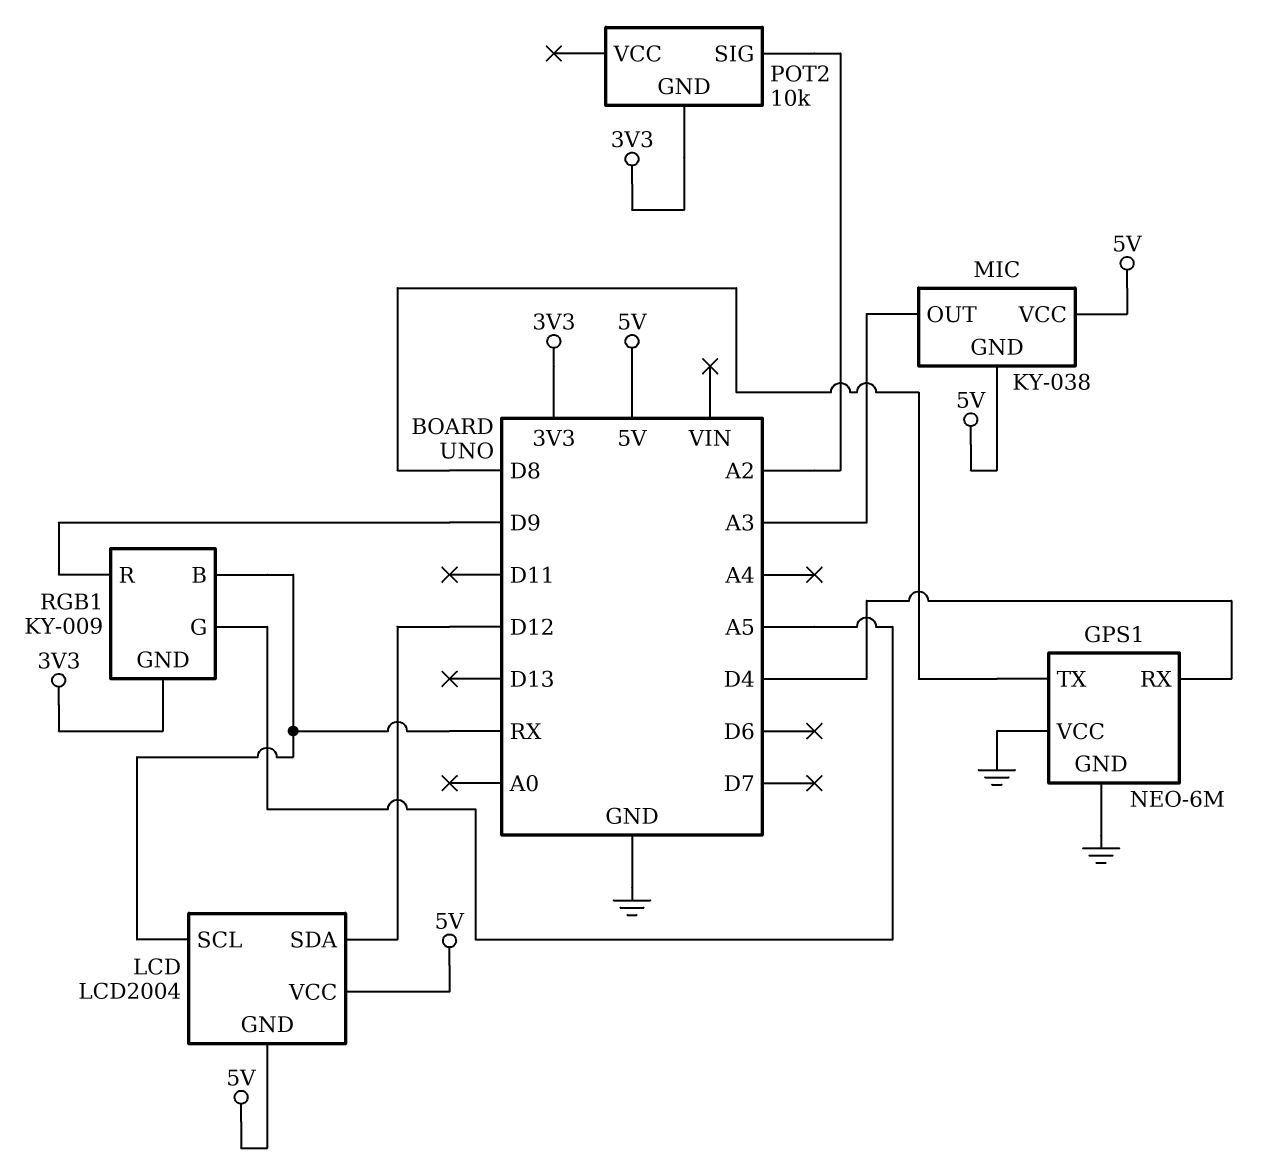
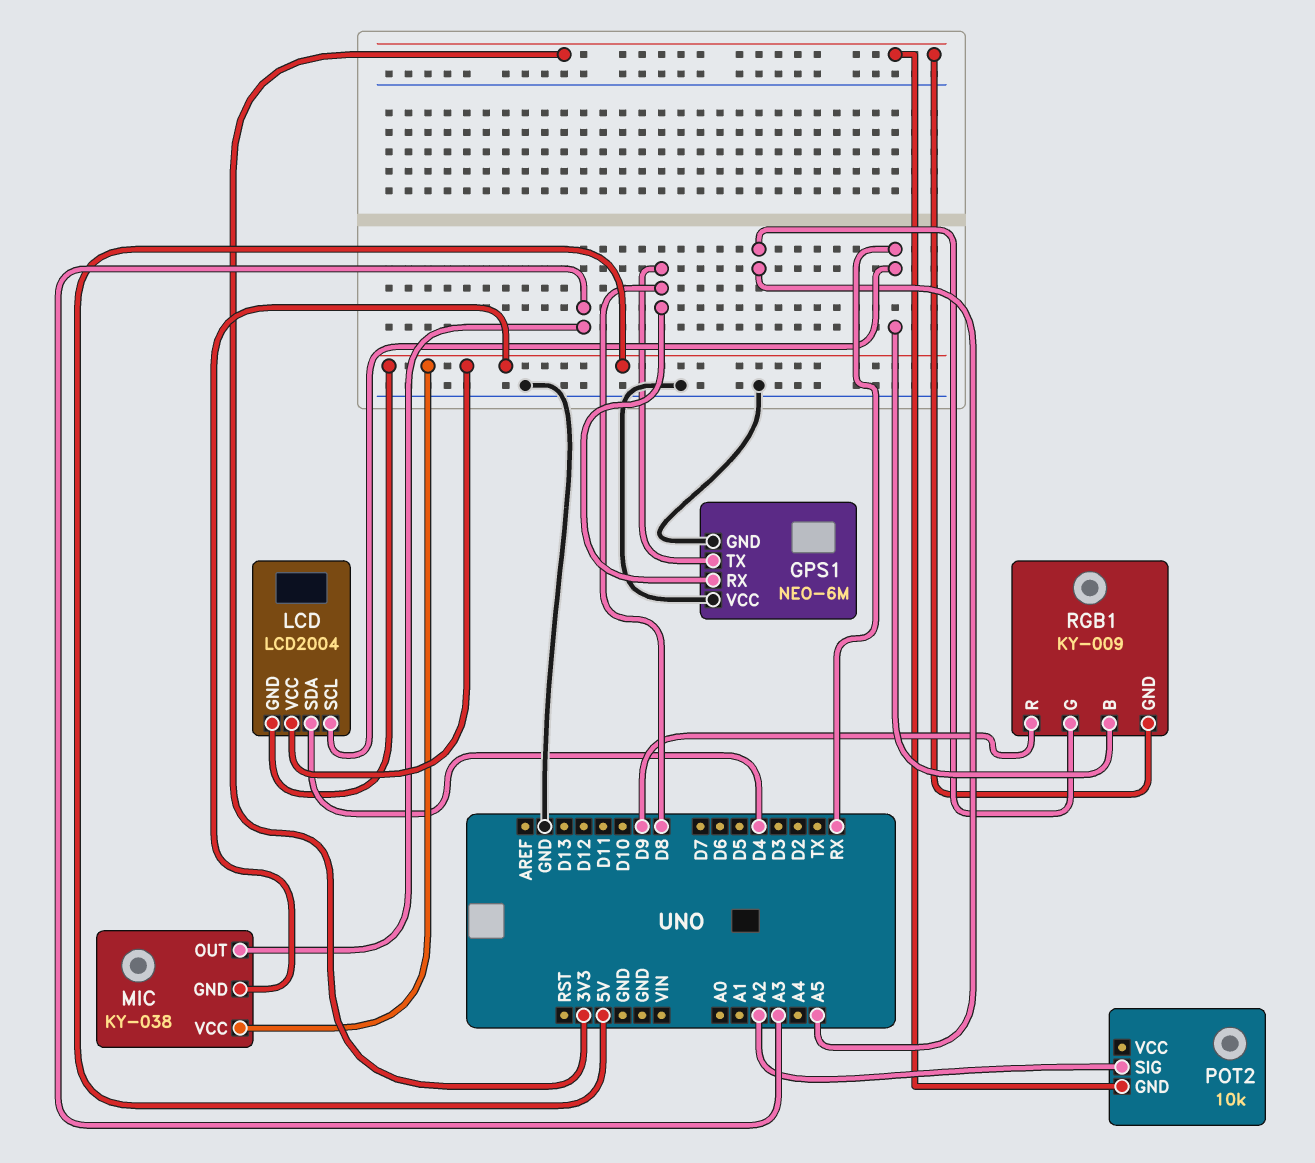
GPS1 pin RX: D4 -> D8
LCD pin SDA: D12 -> D4

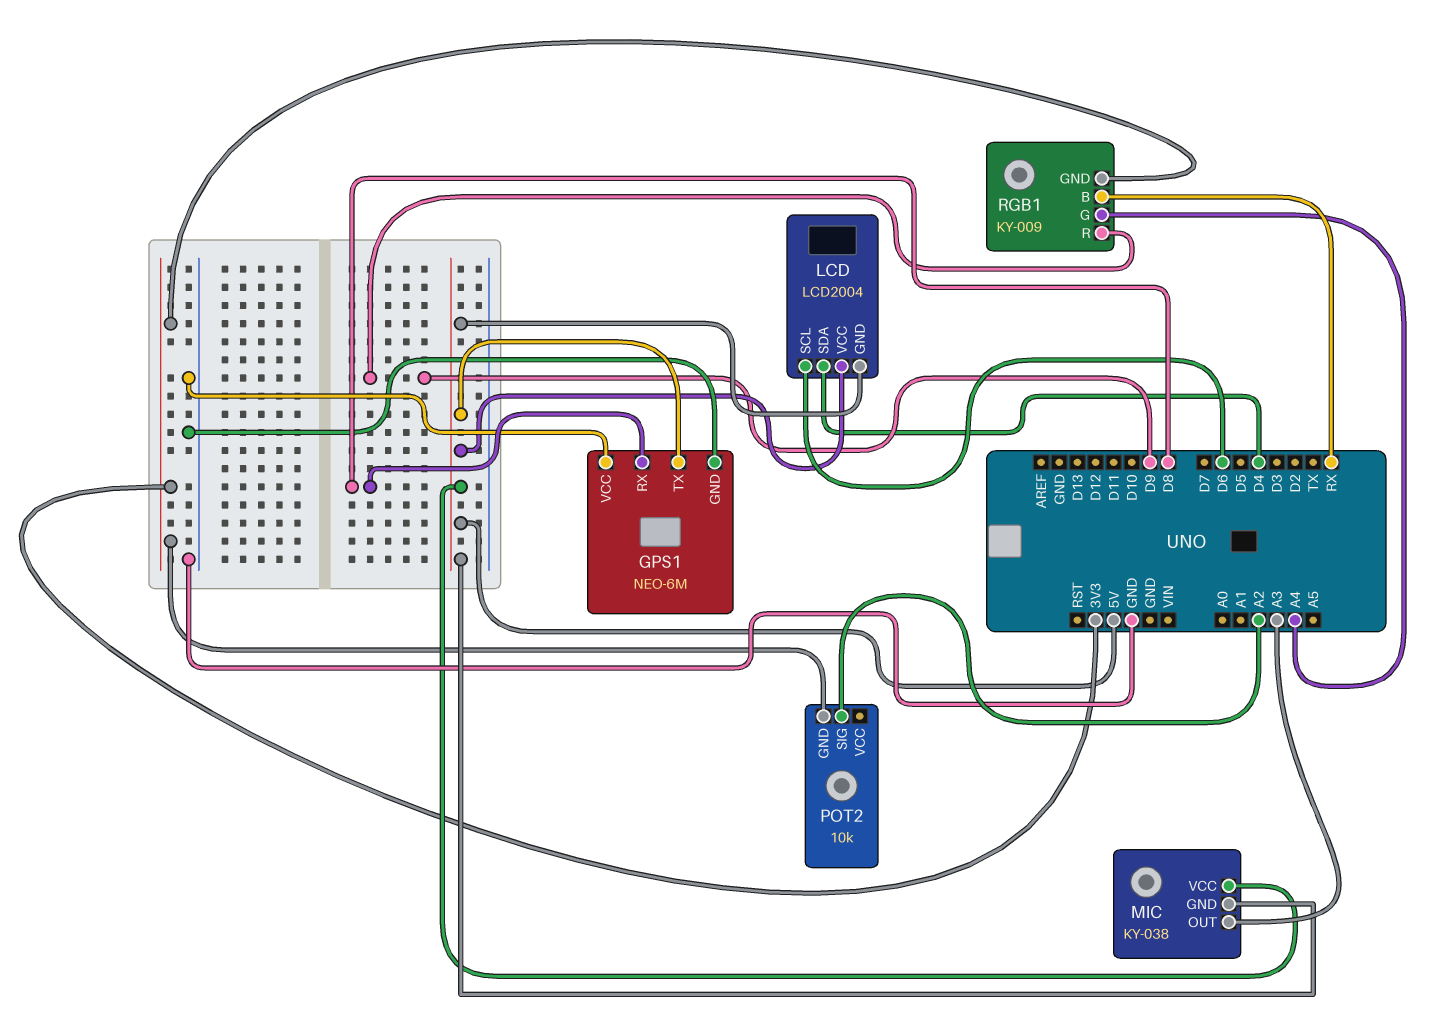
GPS1 pin TX: D8 -> 5V
LCD pin SCL: RX -> D6
RGB1 pin G: A5 -> A4

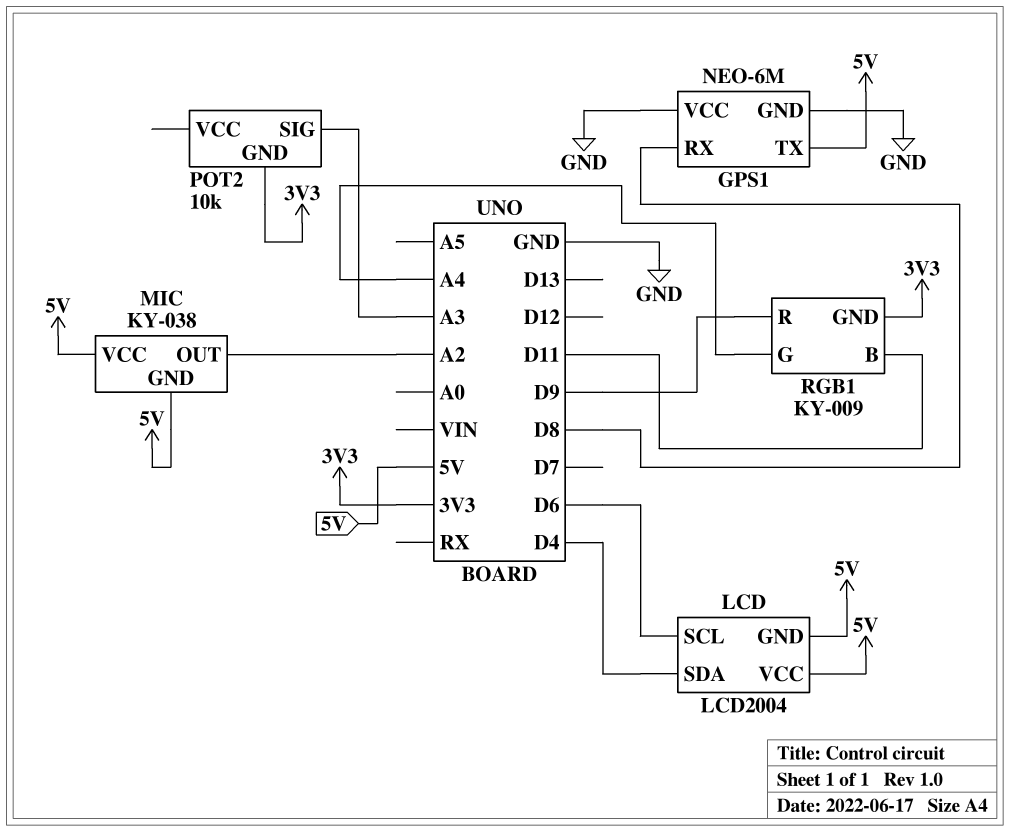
MIC pin OUT: A3 -> A2
POT2 pin SIG: A2 -> A3
RGB1 pin B: RX -> D11

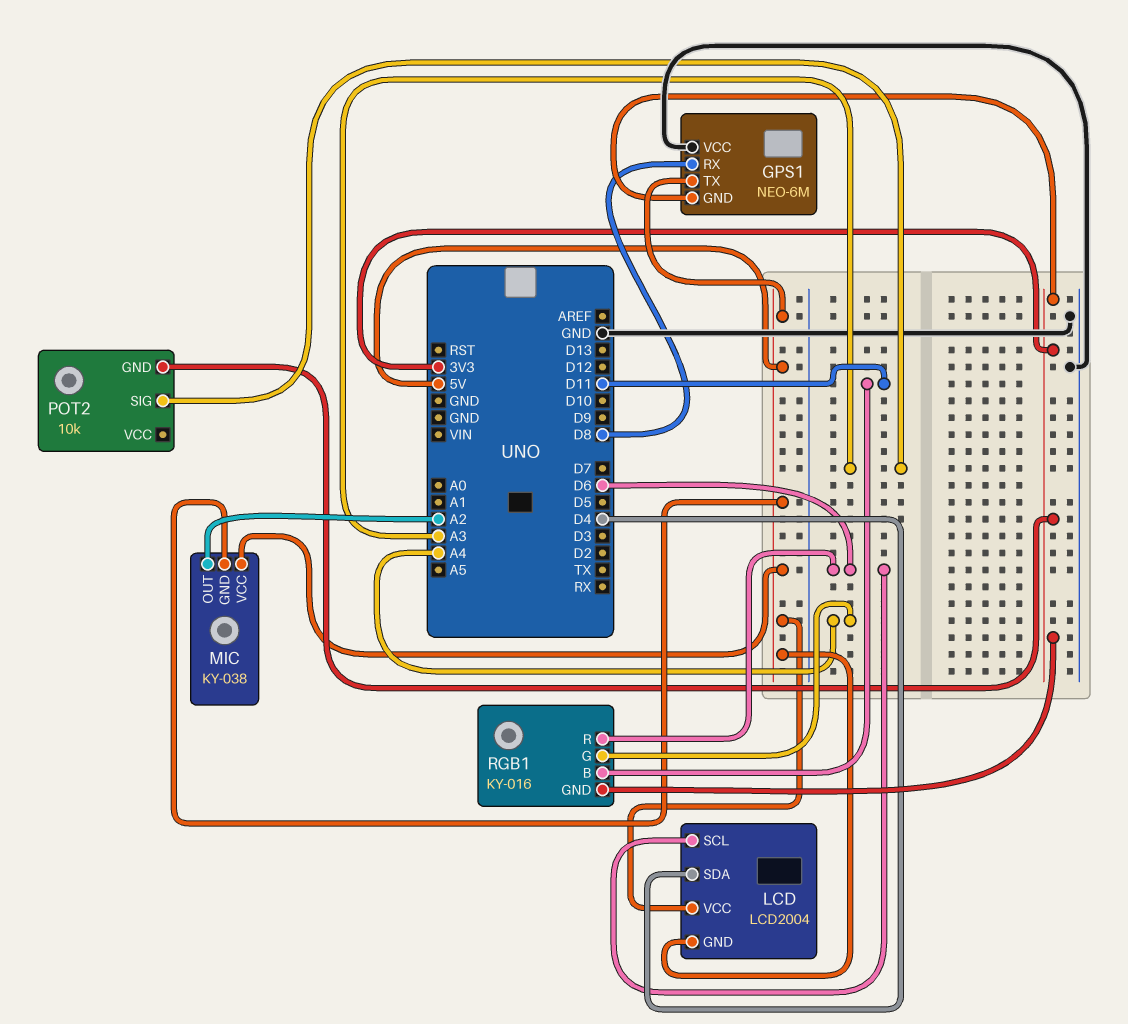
GPS1 pin GND: GND -> 3V3
RGB1: KY-009 -> KY-016
RGB1 pin R: D9 -> D6

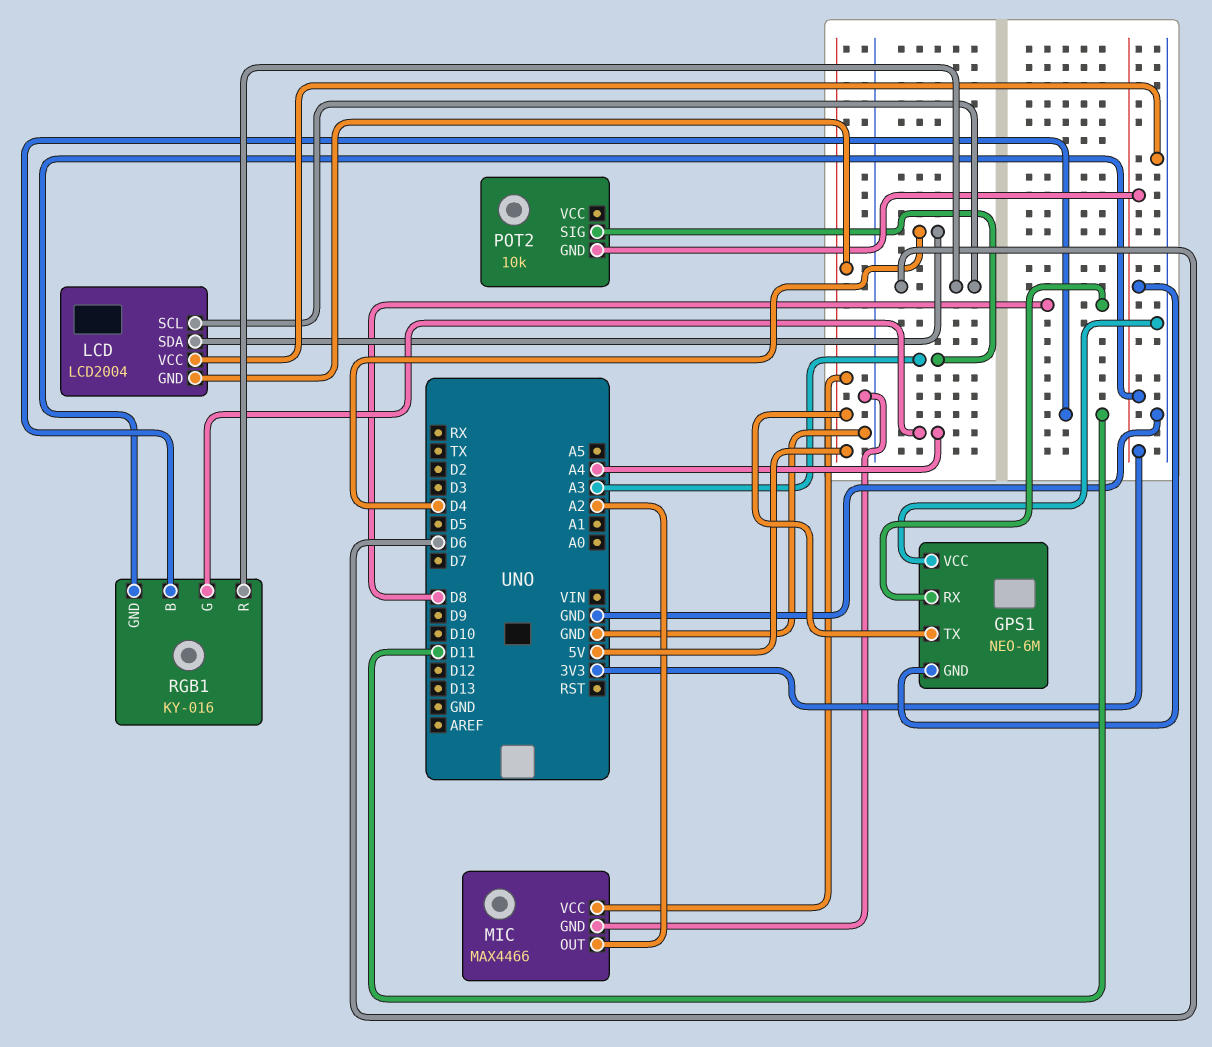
LCD pin VCC: 5V -> GND
MIC: KY-038 -> MAX4466
MIC pin GND: 5V -> GND

